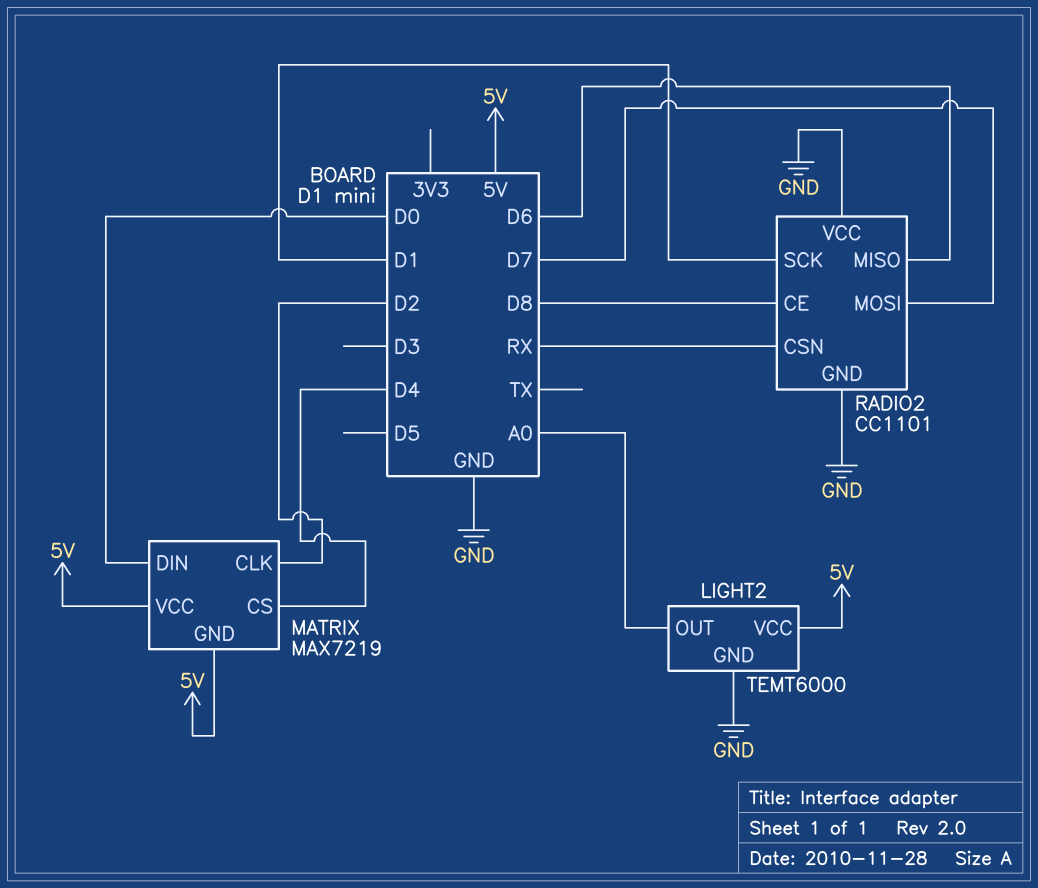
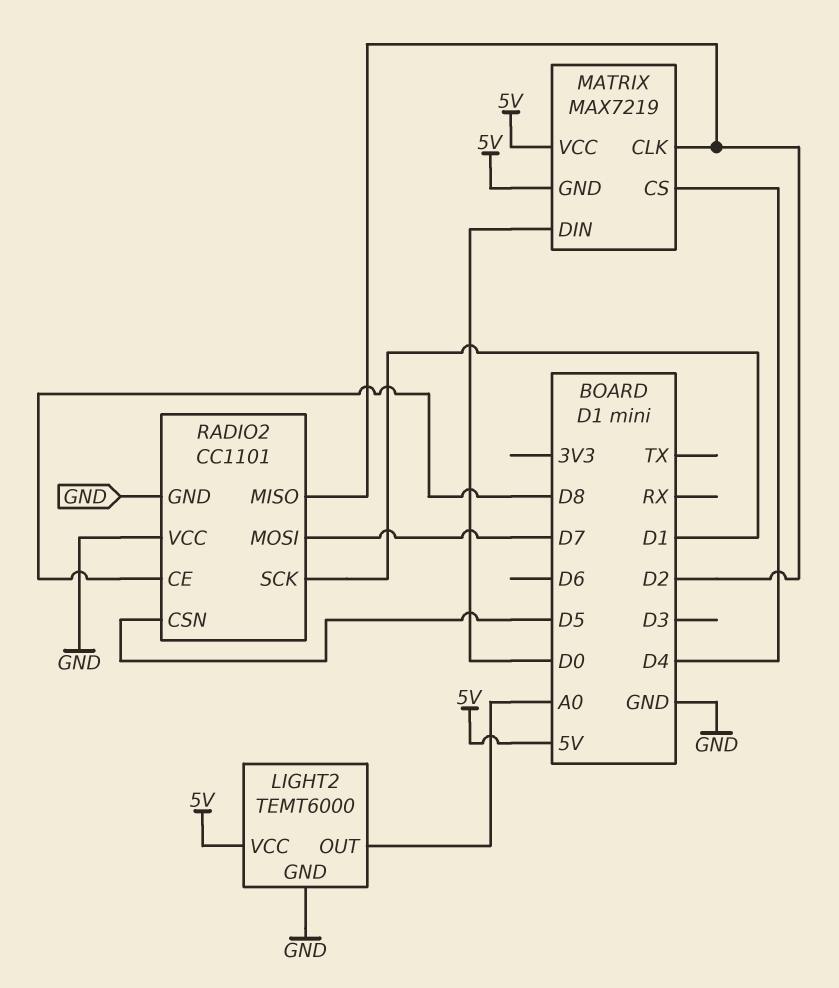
RADIO2 pin CSN: RX -> D5
RADIO2 pin MISO: D6 -> D2

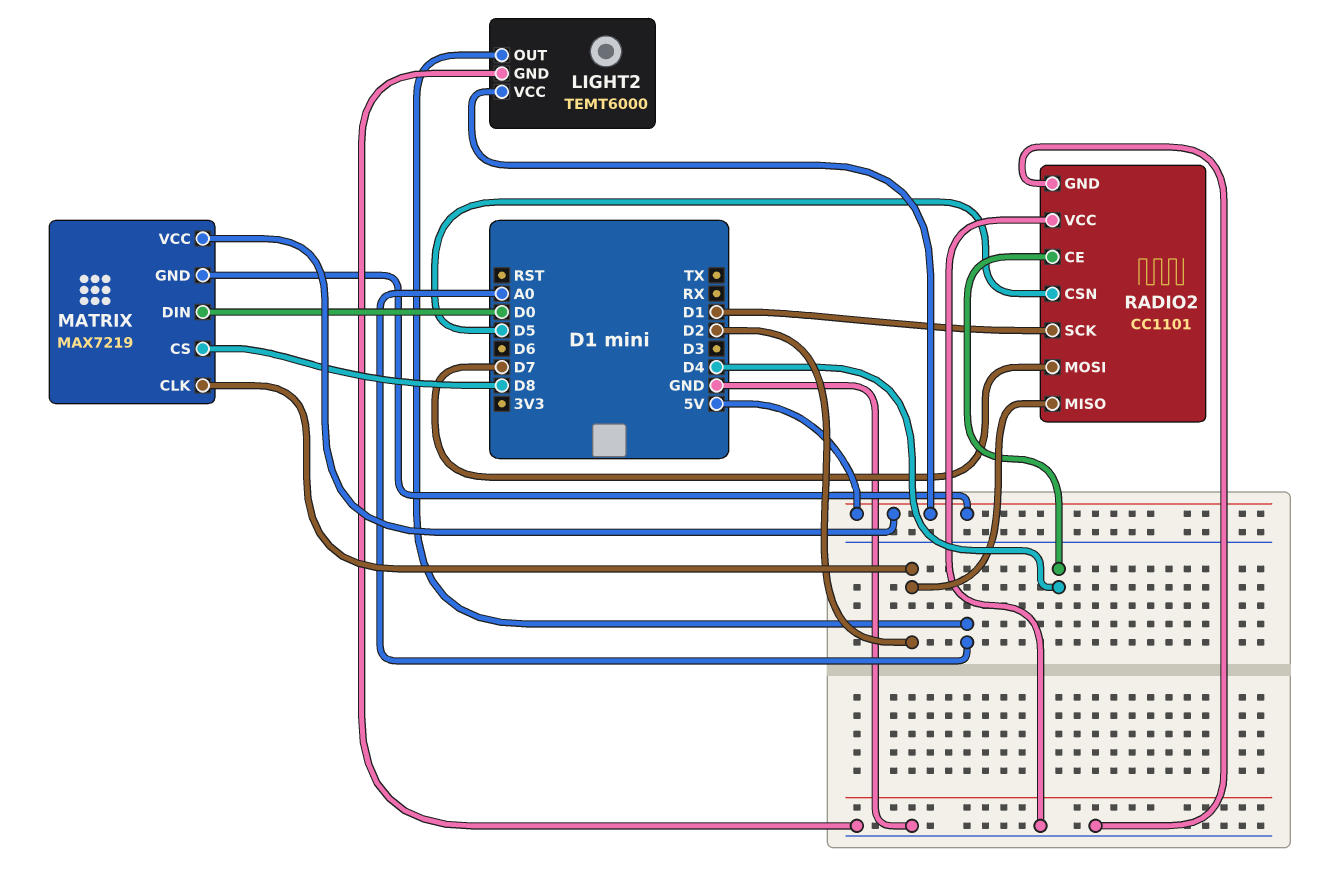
MATRIX pin CS: D4 -> D8
RADIO2 pin CE: D8 -> D4

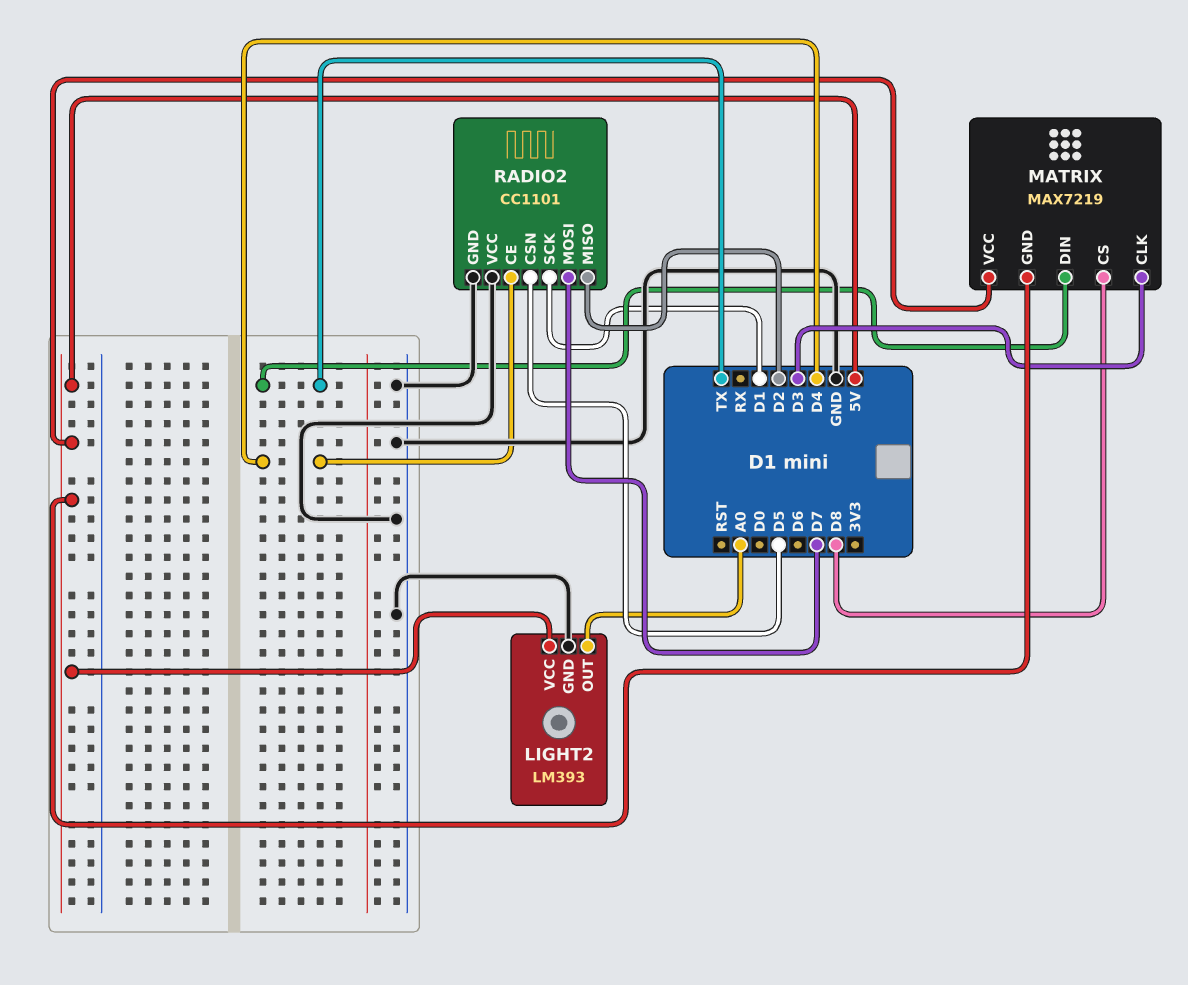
LIGHT2: TEMT6000 -> LM393
MATRIX pin CLK: D2 -> D3
MATRIX pin DIN: D0 -> TX

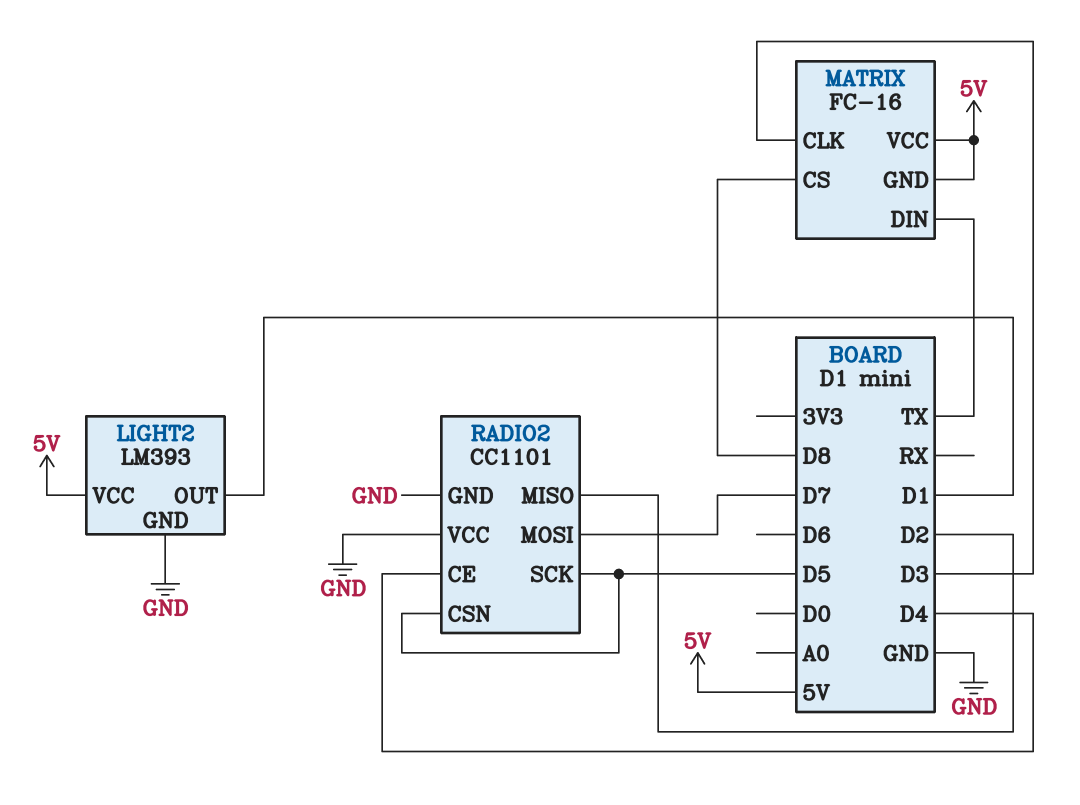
LIGHT2 pin OUT: A0 -> D1
MATRIX: MAX7219 -> FC-16
RADIO2 pin SCK: D1 -> D5

